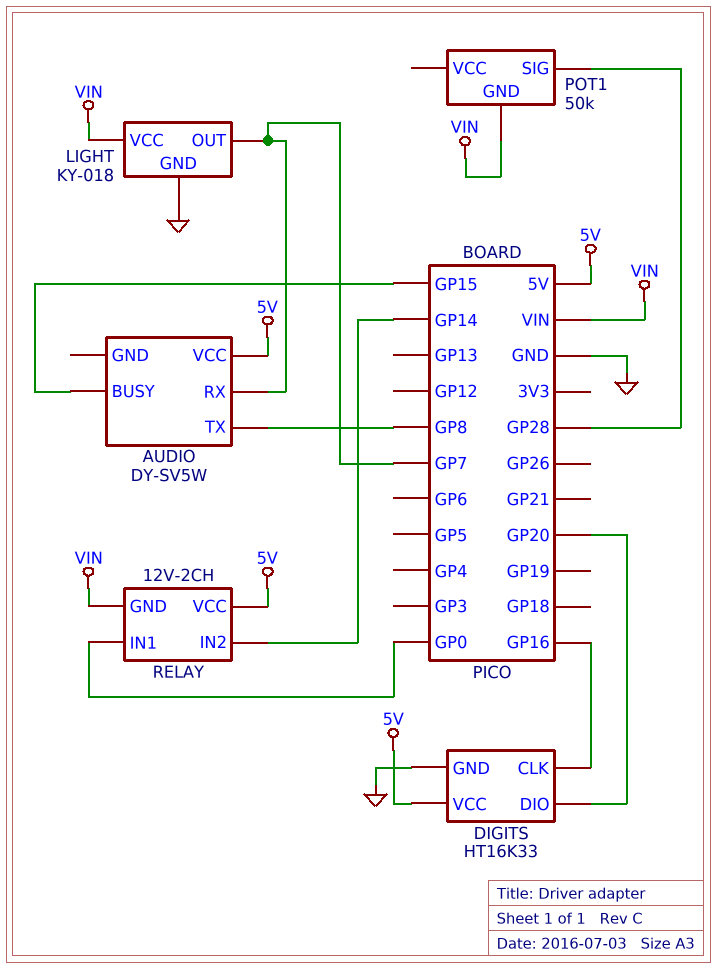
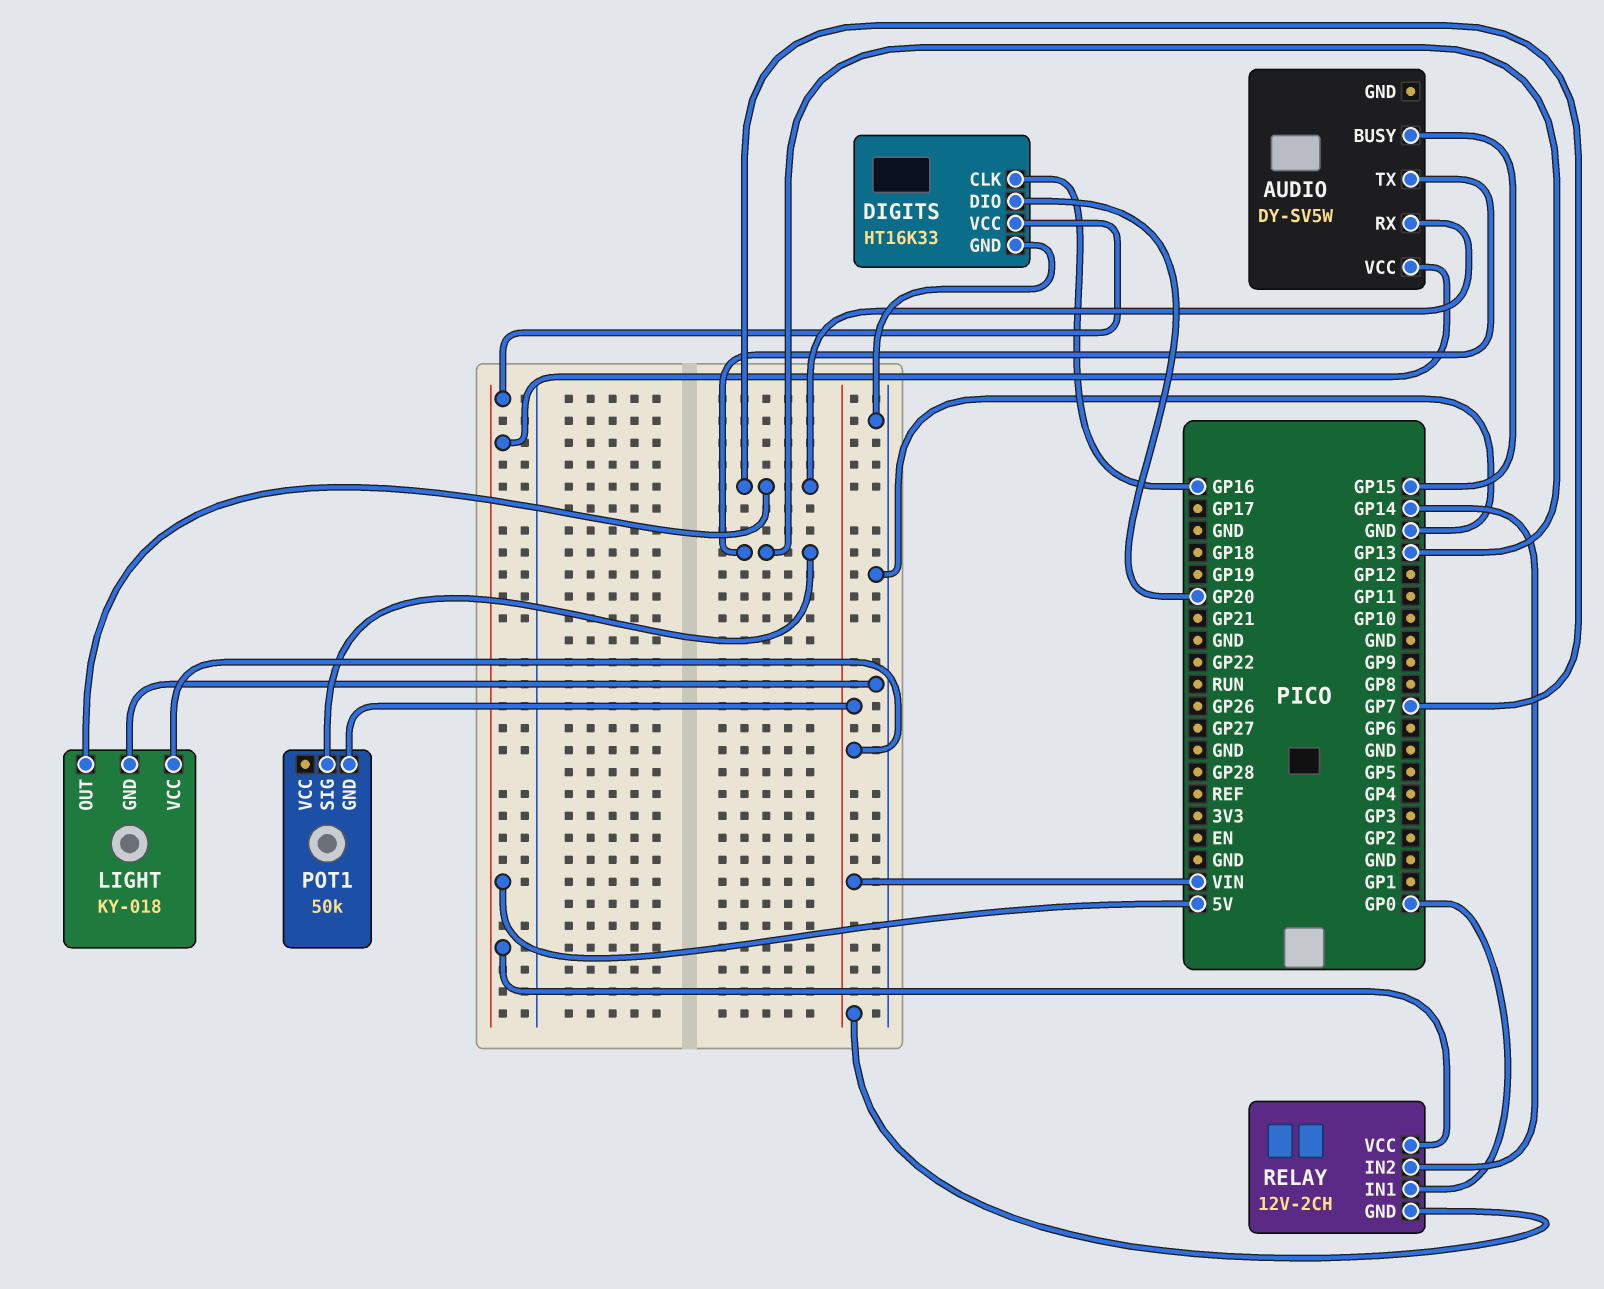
AUDIO pin TX: GP8 -> GP13
POT1 pin SIG: GP28 -> GP13

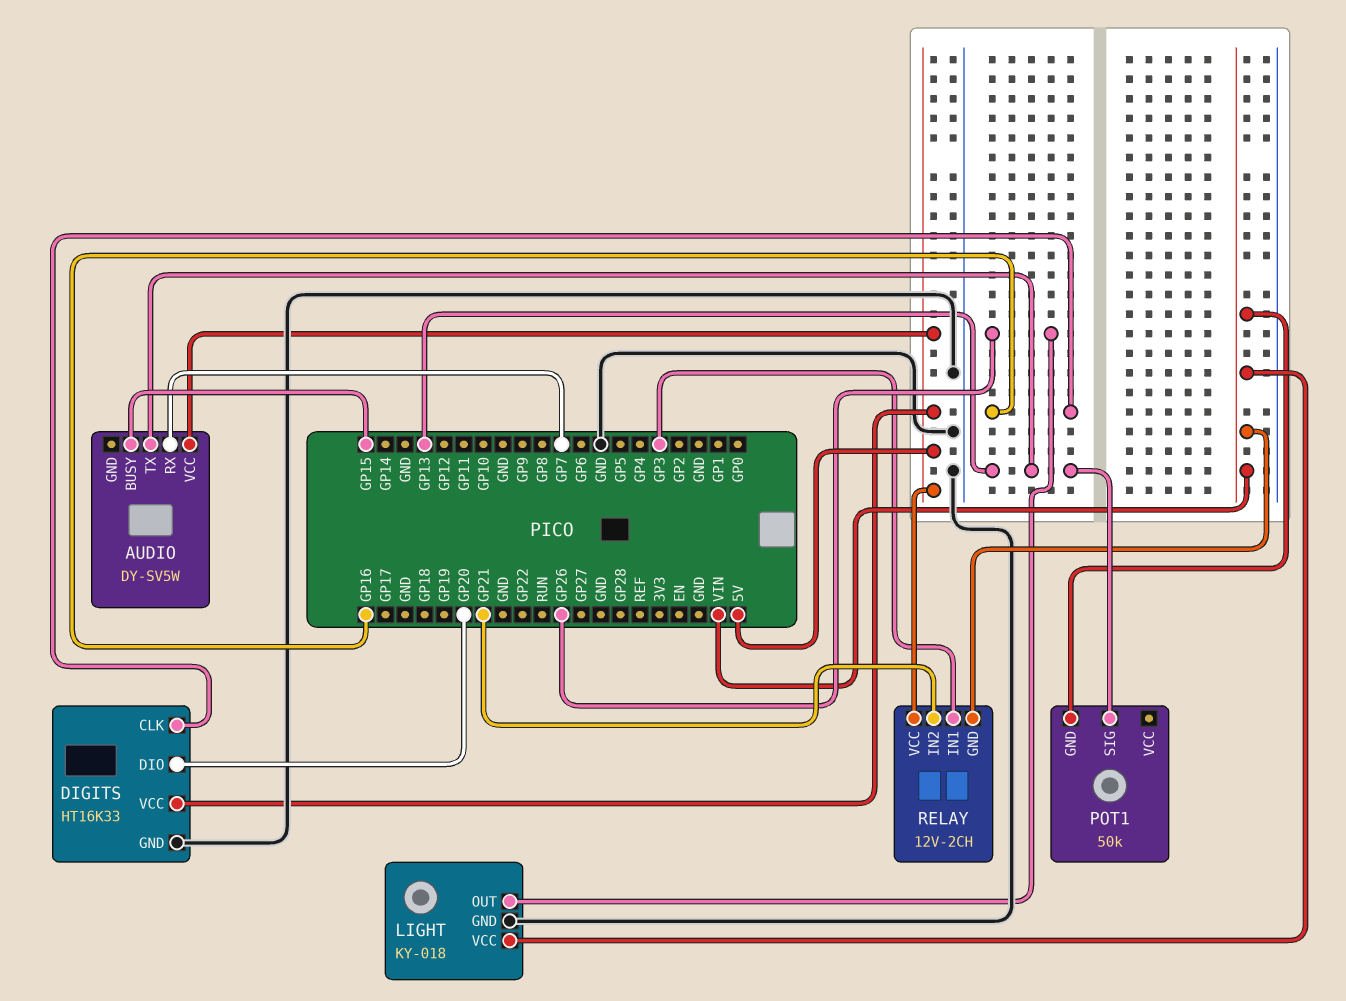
LIGHT pin OUT: GP7 -> GP26
RELAY pin IN1: GP0 -> GP3
RELAY pin IN2: GP14 -> GP21

